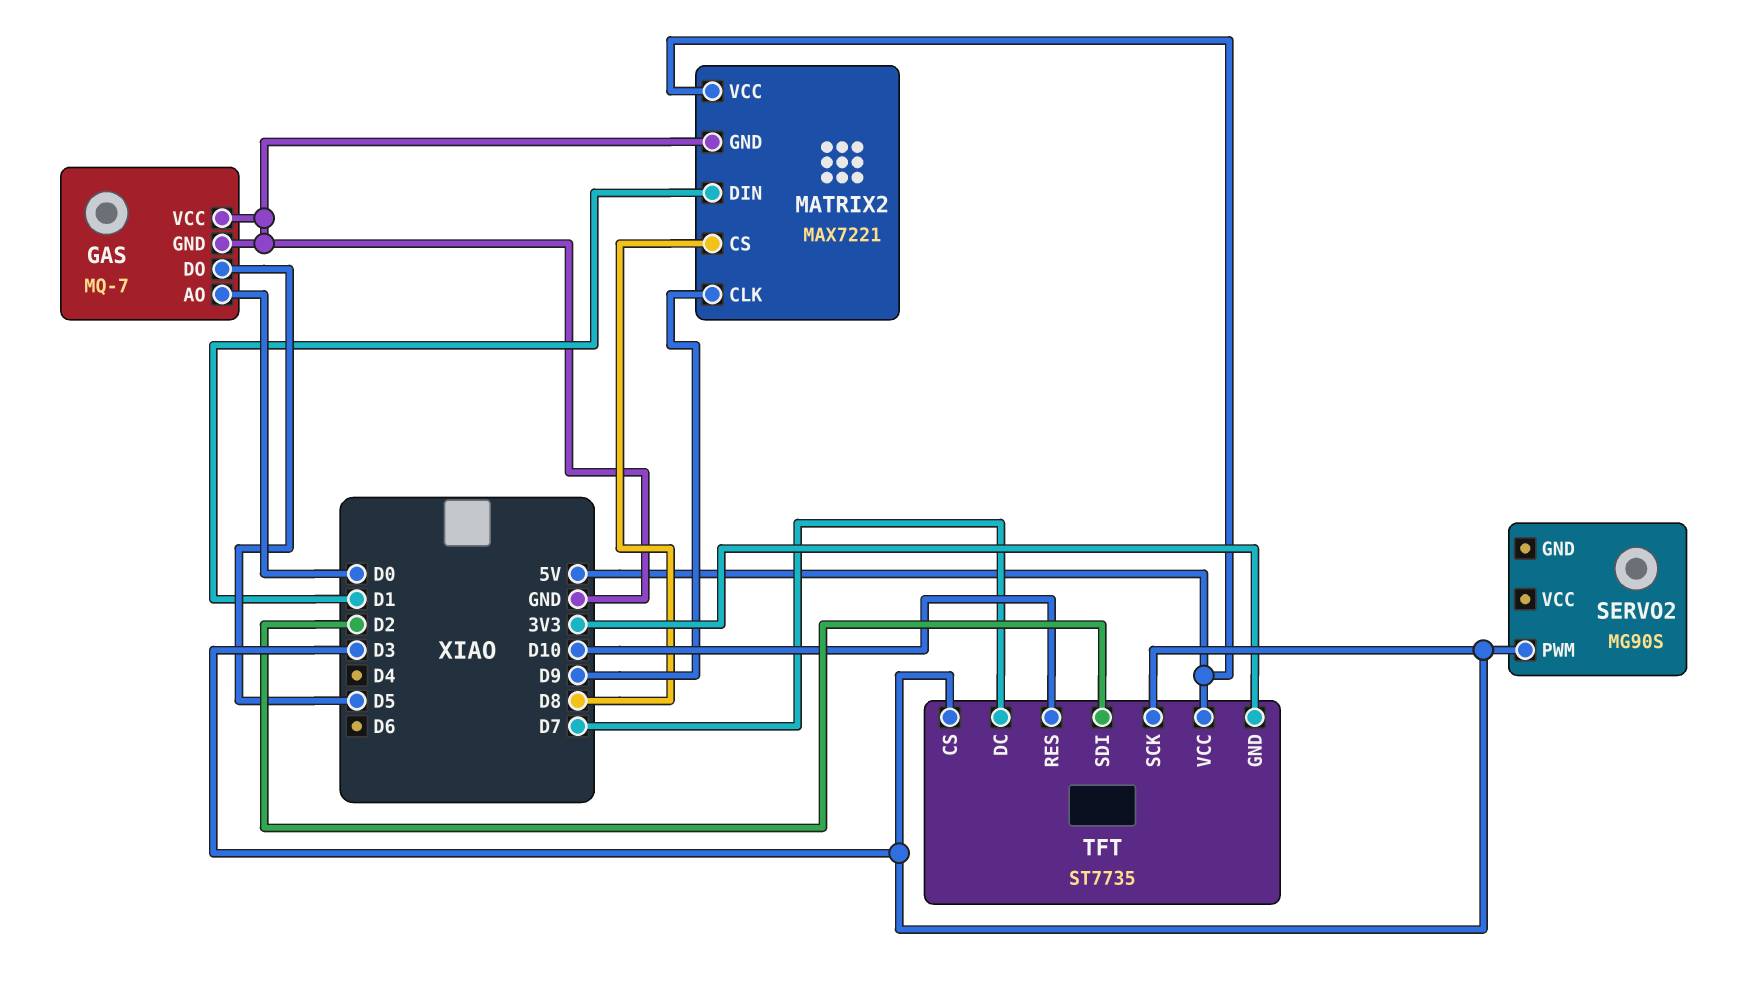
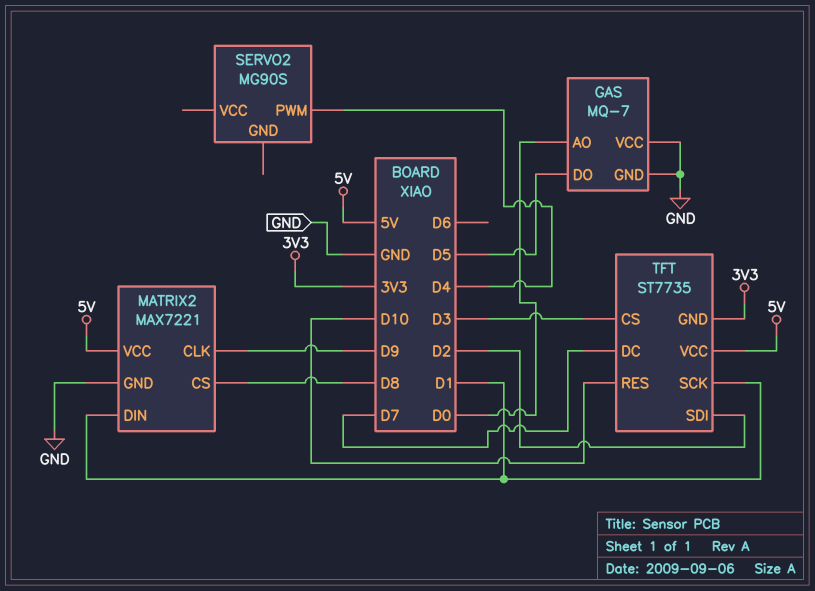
SERVO2 pin PWM: D3 -> D4
TFT pin SCK: D3 -> D1

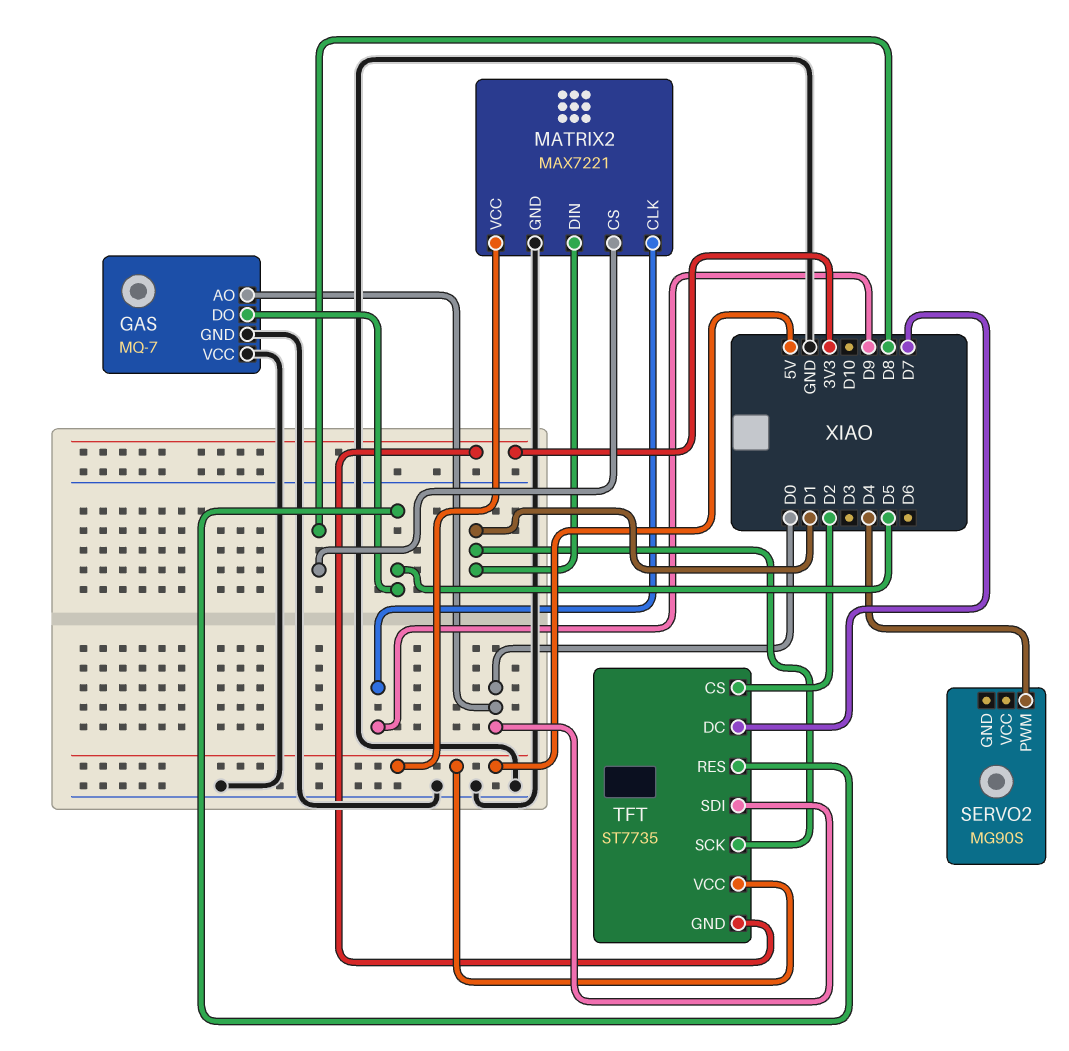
TFT pin CS: D3 -> D2
TFT pin RES: D10 -> D5
TFT pin SDI: D2 -> D0

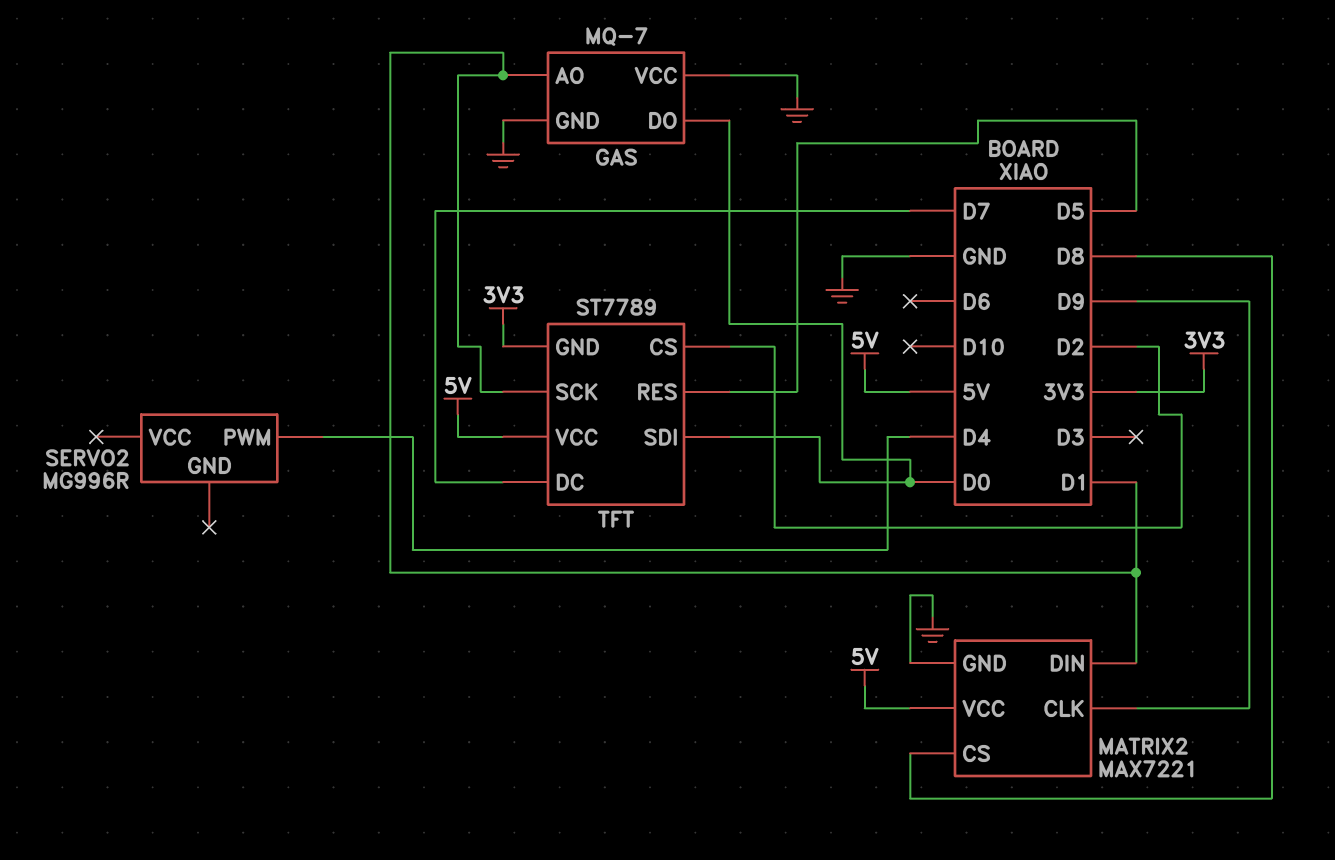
GAS pin AO: D0 -> D1
GAS pin DO: D5 -> D0
SERVO2: MG90S -> MG996R
TFT: ST7735 -> ST7789

